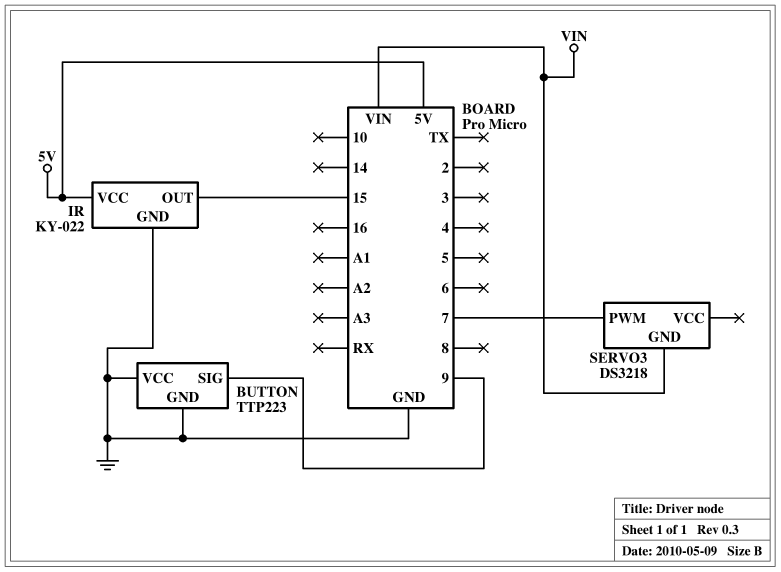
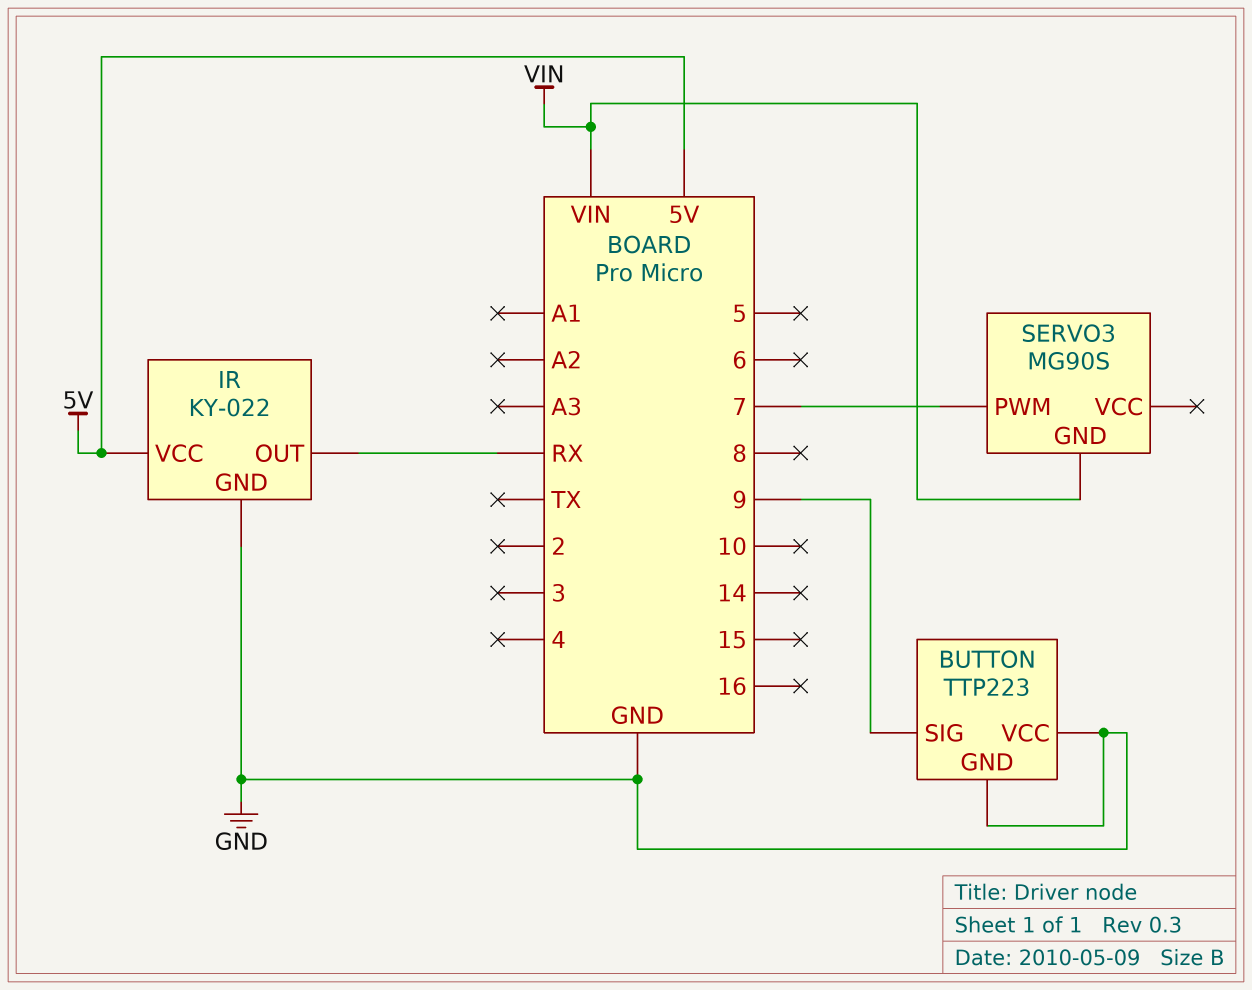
IR pin OUT: 15 -> RX
SERVO3: DS3218 -> MG90S

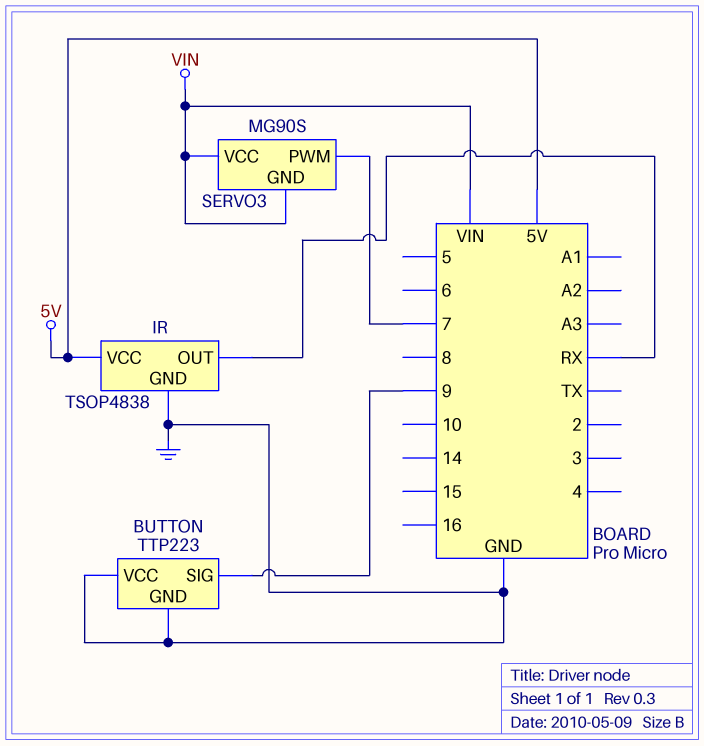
IR: KY-022 -> TSOP4838
SERVO3 pin VCC: none -> VIN

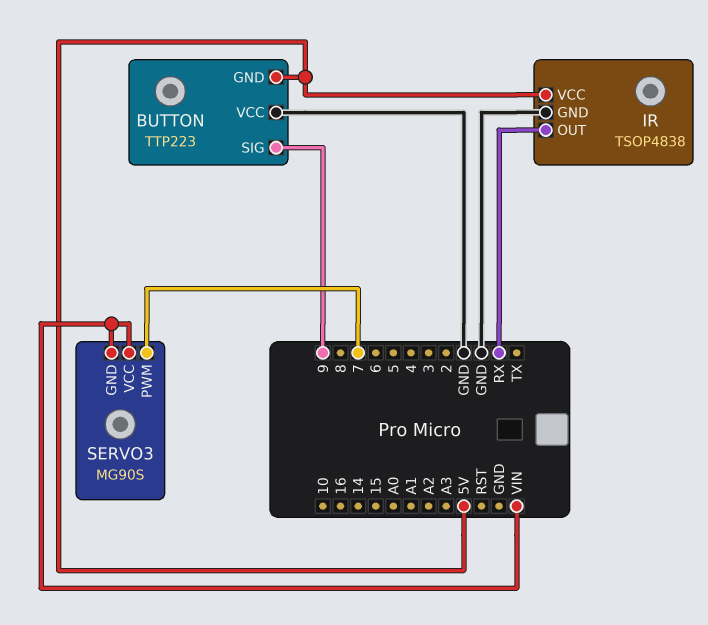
BUTTON pin GND: GND -> 5V

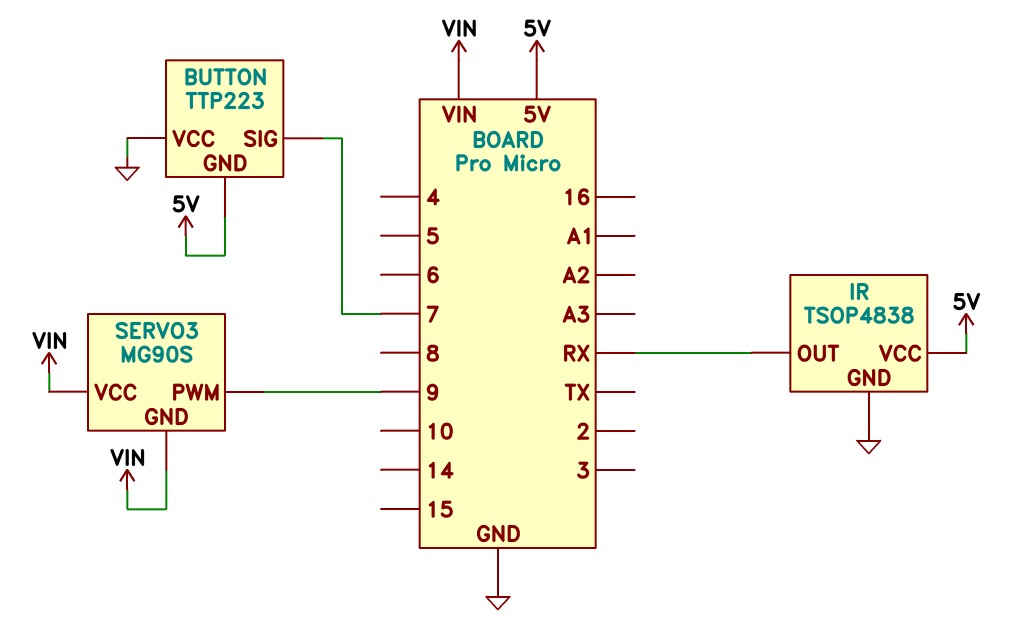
BUTTON pin SIG: 9 -> 7
SERVO3 pin PWM: 7 -> 9

